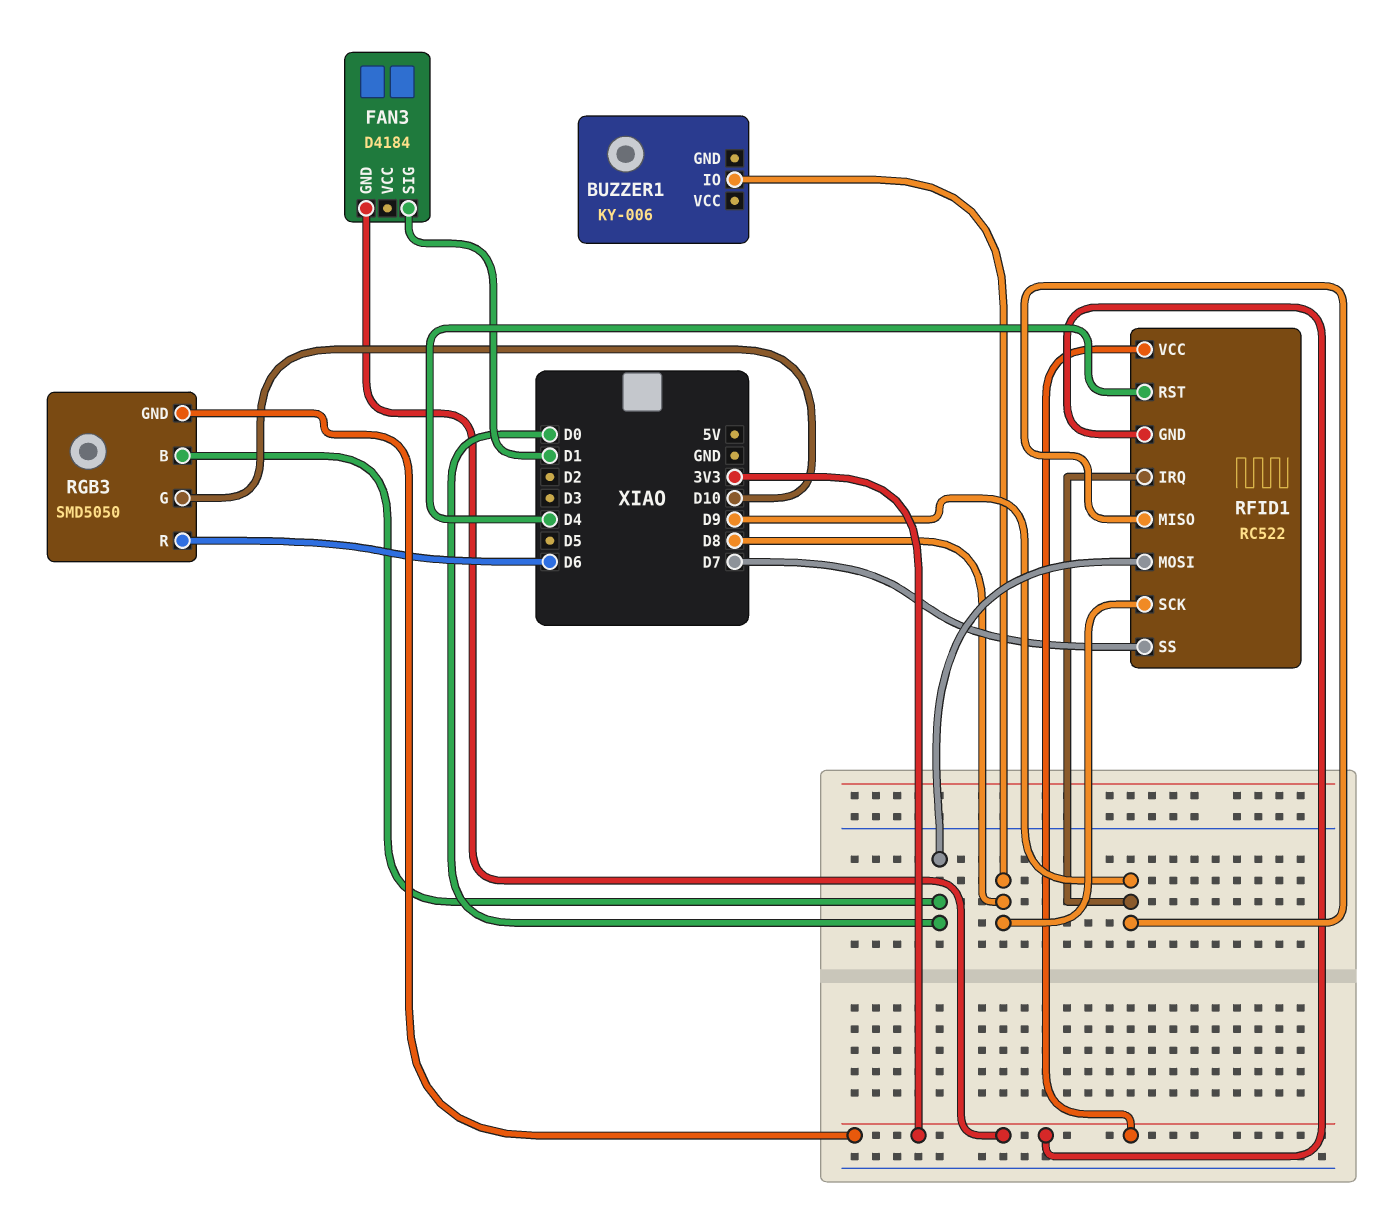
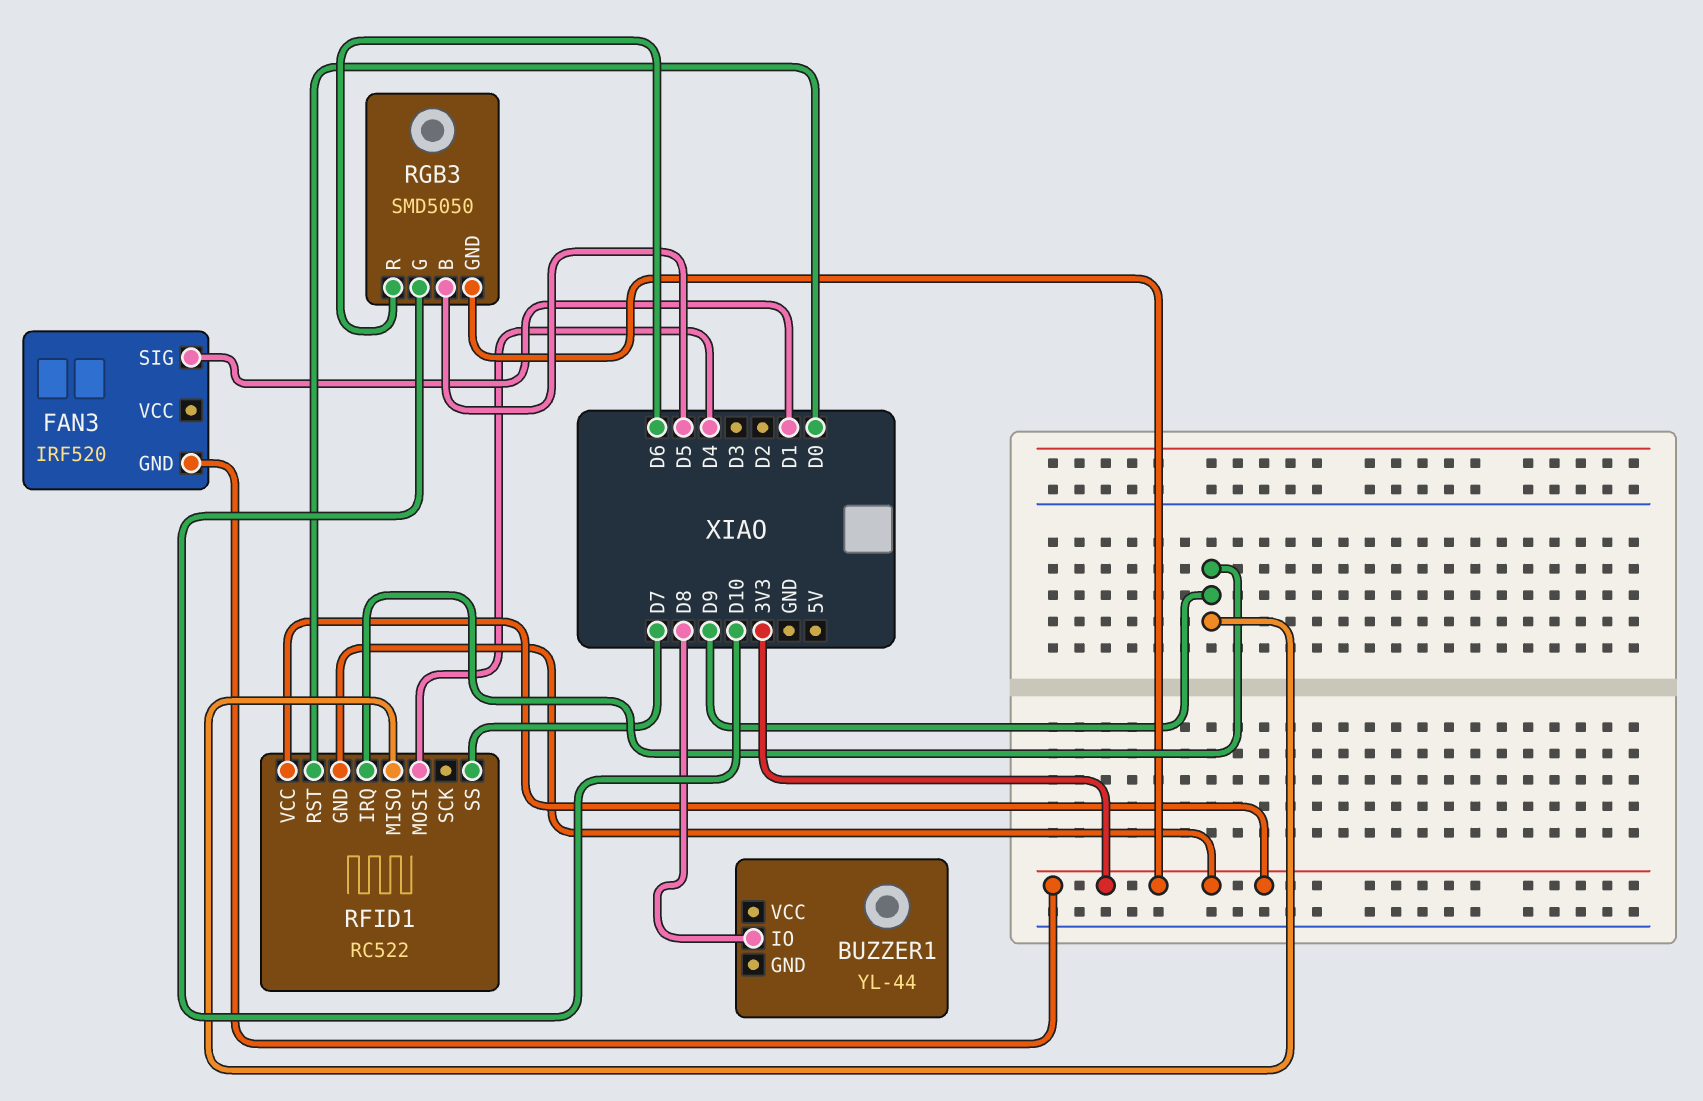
BUZZER1: KY-006 -> YL-44
FAN3: D4184 -> IRF520
RFID1 pin MOSI: D0 -> D4
RFID1 pin RST: D4 -> D0
RFID1 pin SCK: D8 -> none
RGB3 pin B: D0 -> D5

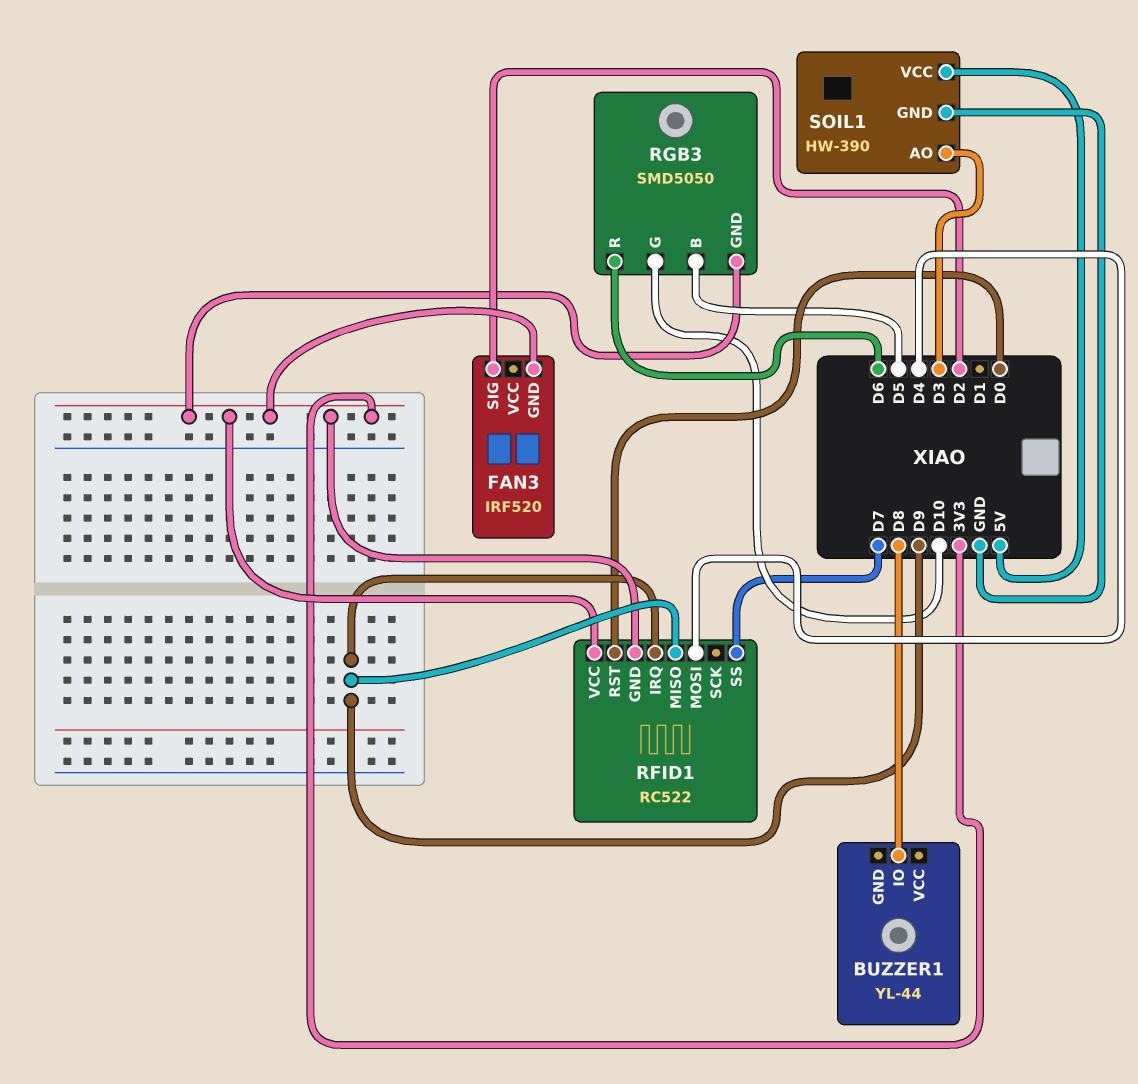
FAN3 pin SIG: D1 -> D2
SOIL1: none -> HW-390
SOIL1 pin AO: none -> D3
SOIL1 pin GND: none -> GND
SOIL1 pin VCC: none -> 5V

